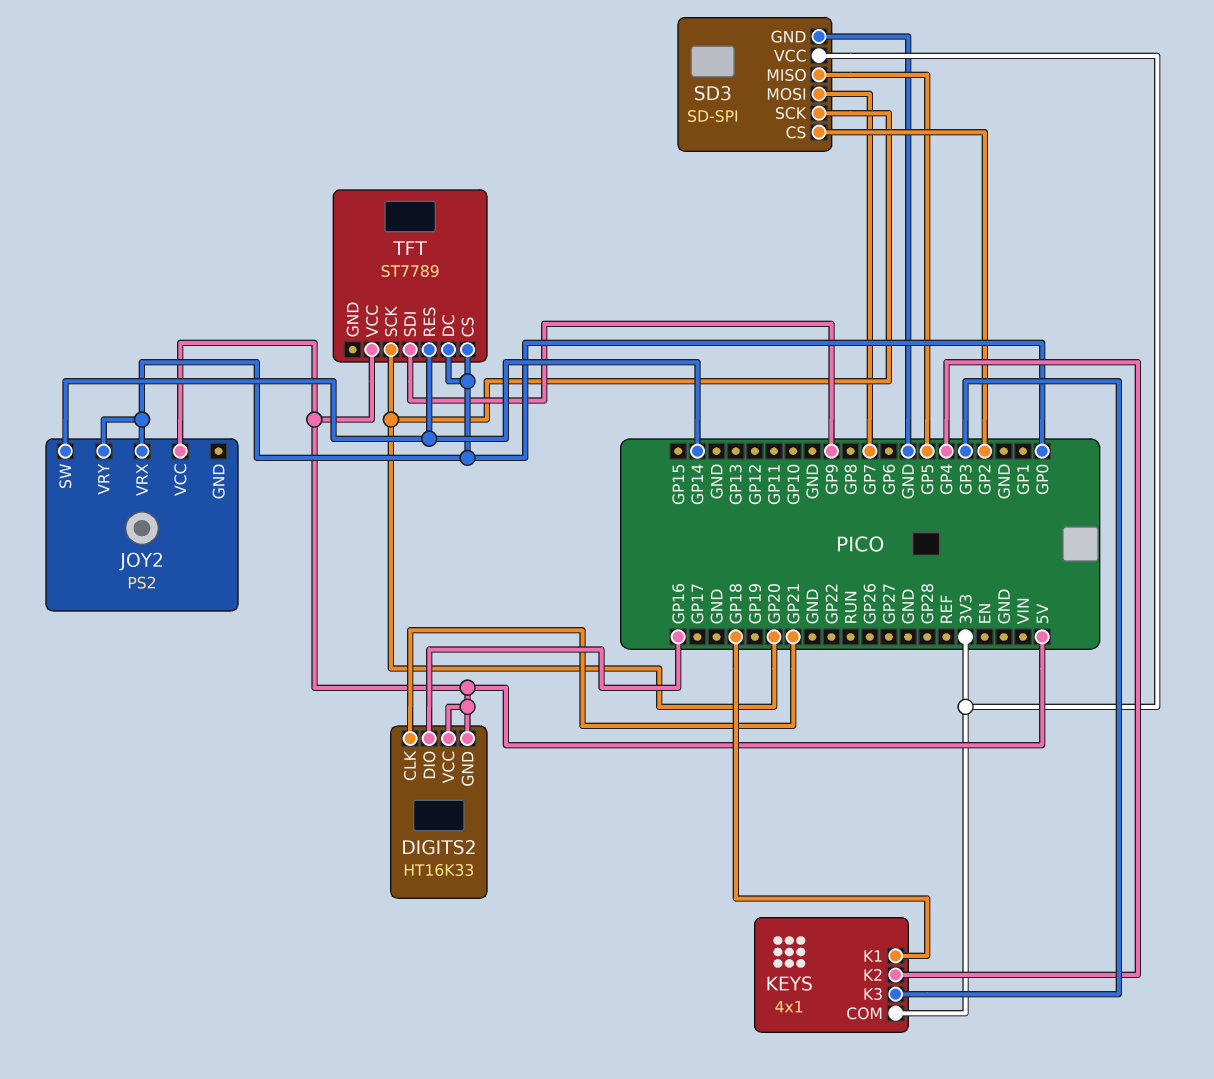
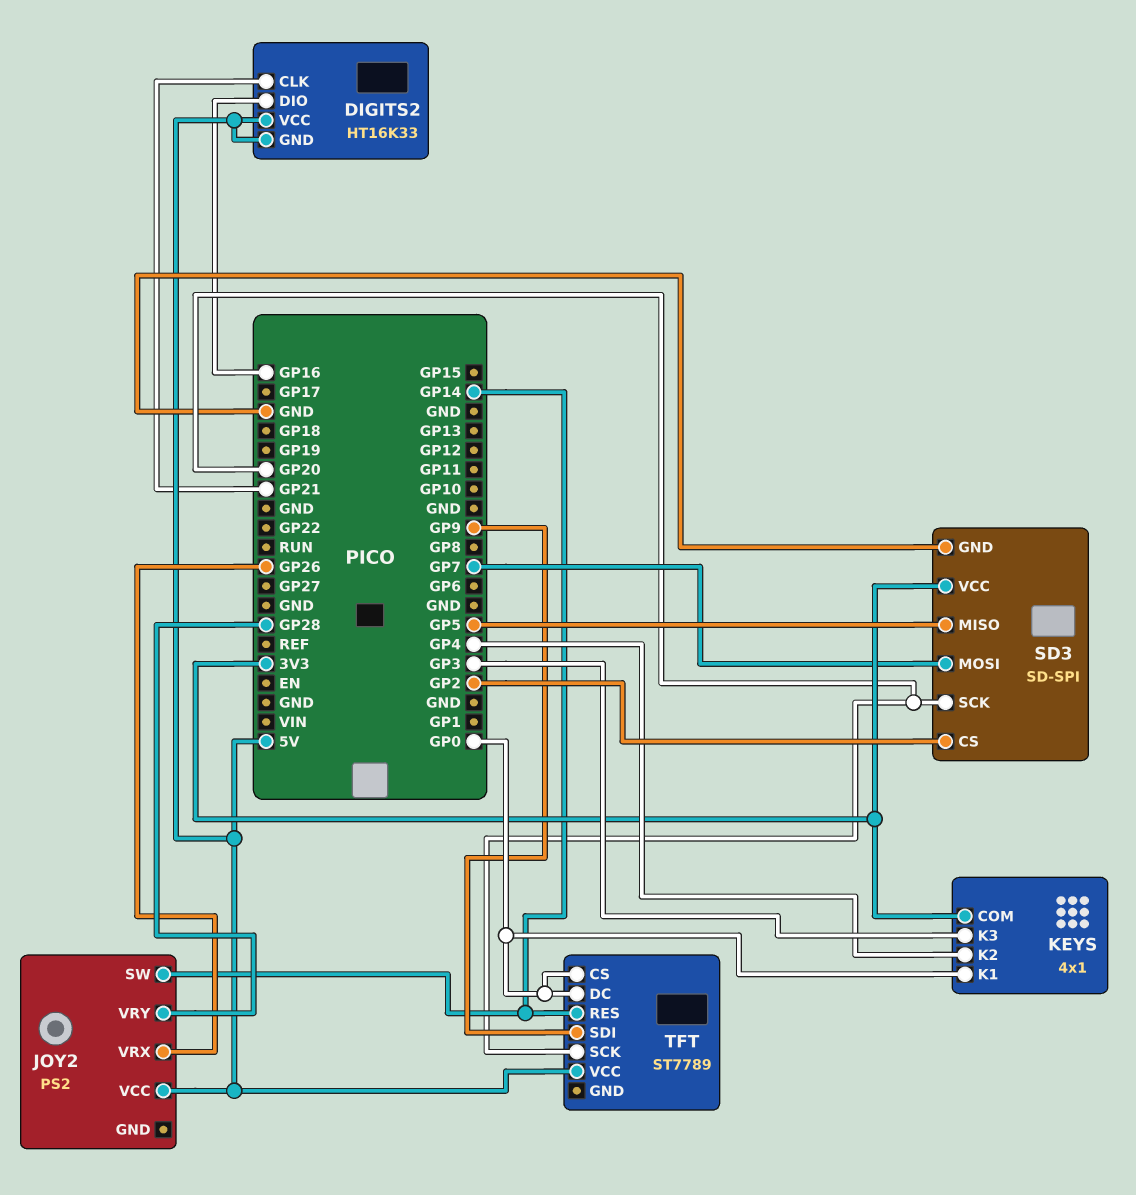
JOY2 pin VRX: GP0 -> GP26
JOY2 pin VRY: GP0 -> GP28
KEYS pin K1: GP18 -> GP0

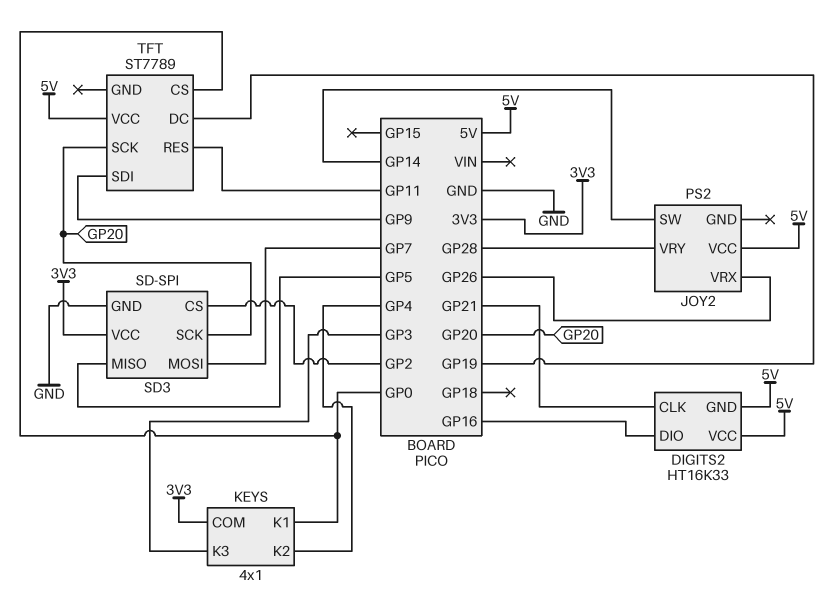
TFT pin DC: GP0 -> GP19
TFT pin RES: GP14 -> GP11

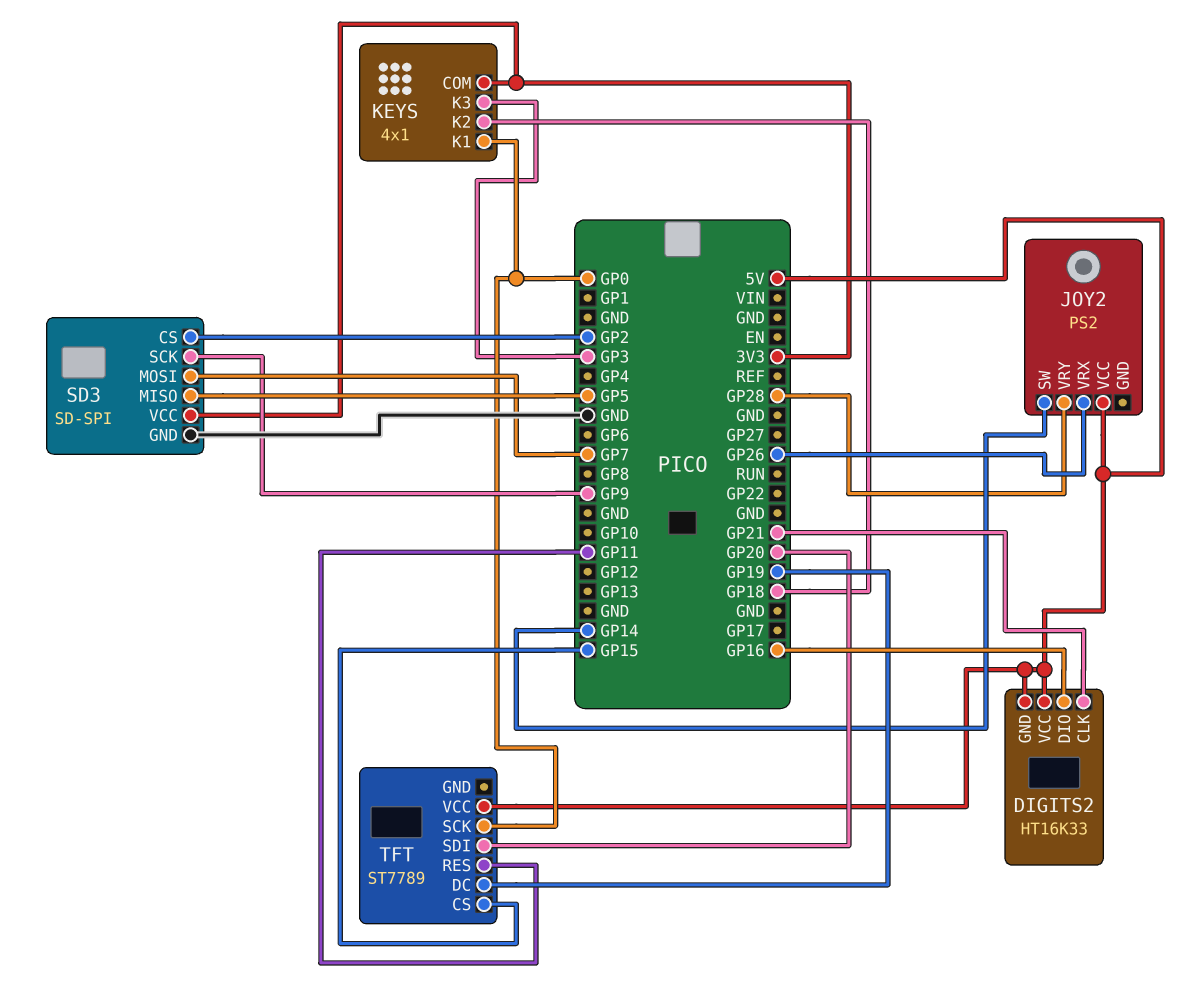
KEYS pin K2: GP4 -> GP18
SD3 pin SCK: GP20 -> GP9
TFT pin CS: GP0 -> GP15
TFT pin SCK: GP20 -> GP0
TFT pin SDI: GP9 -> GP20

